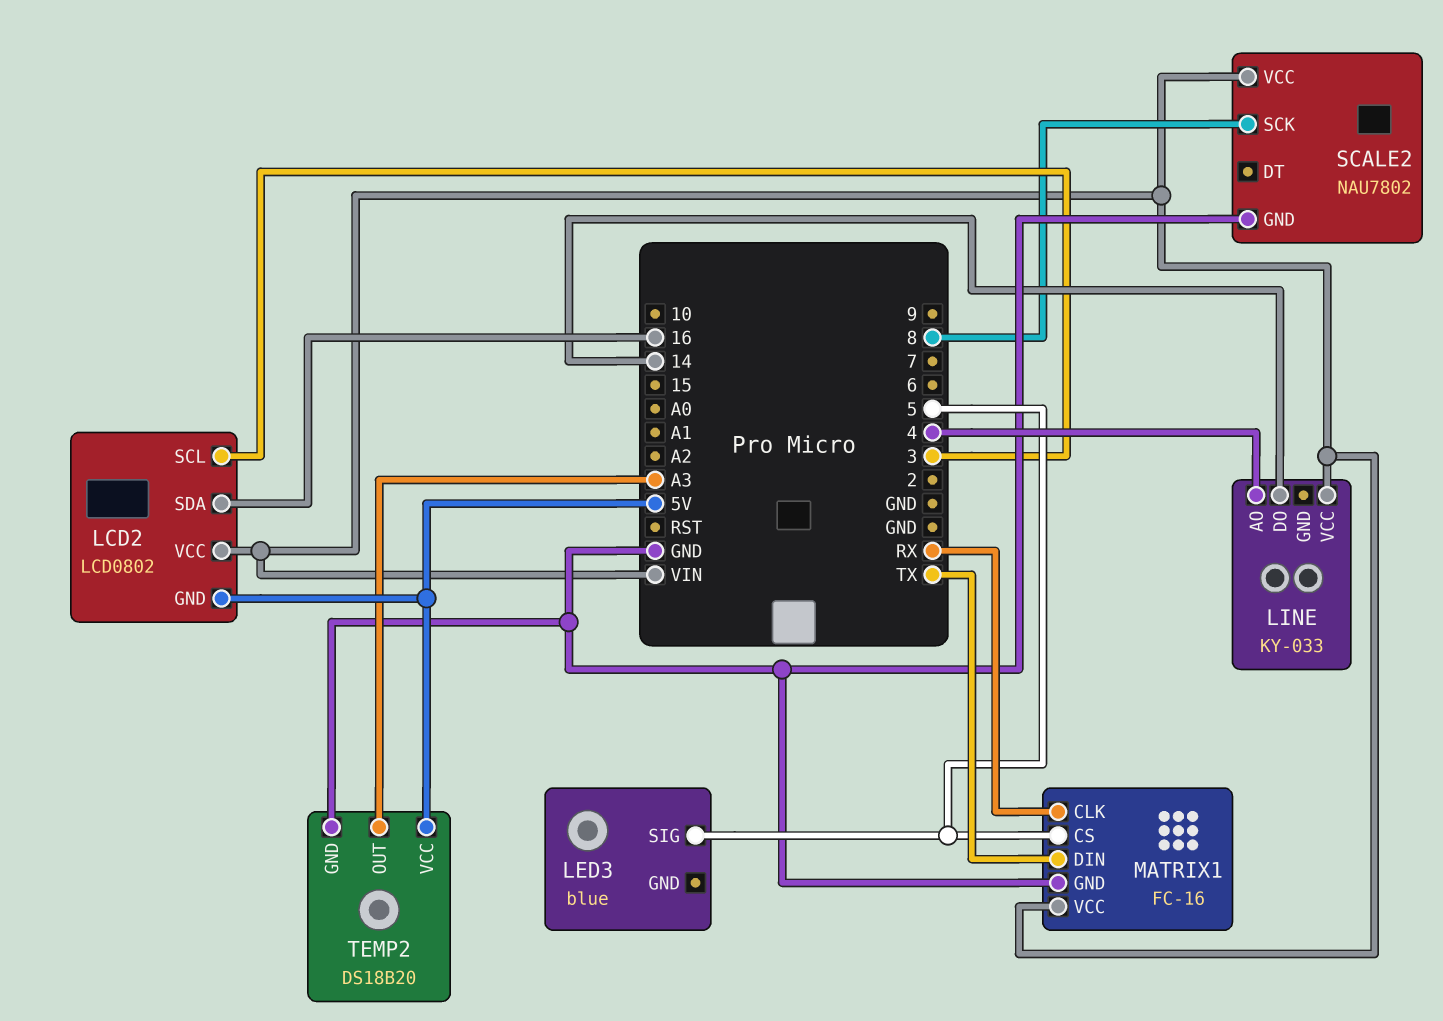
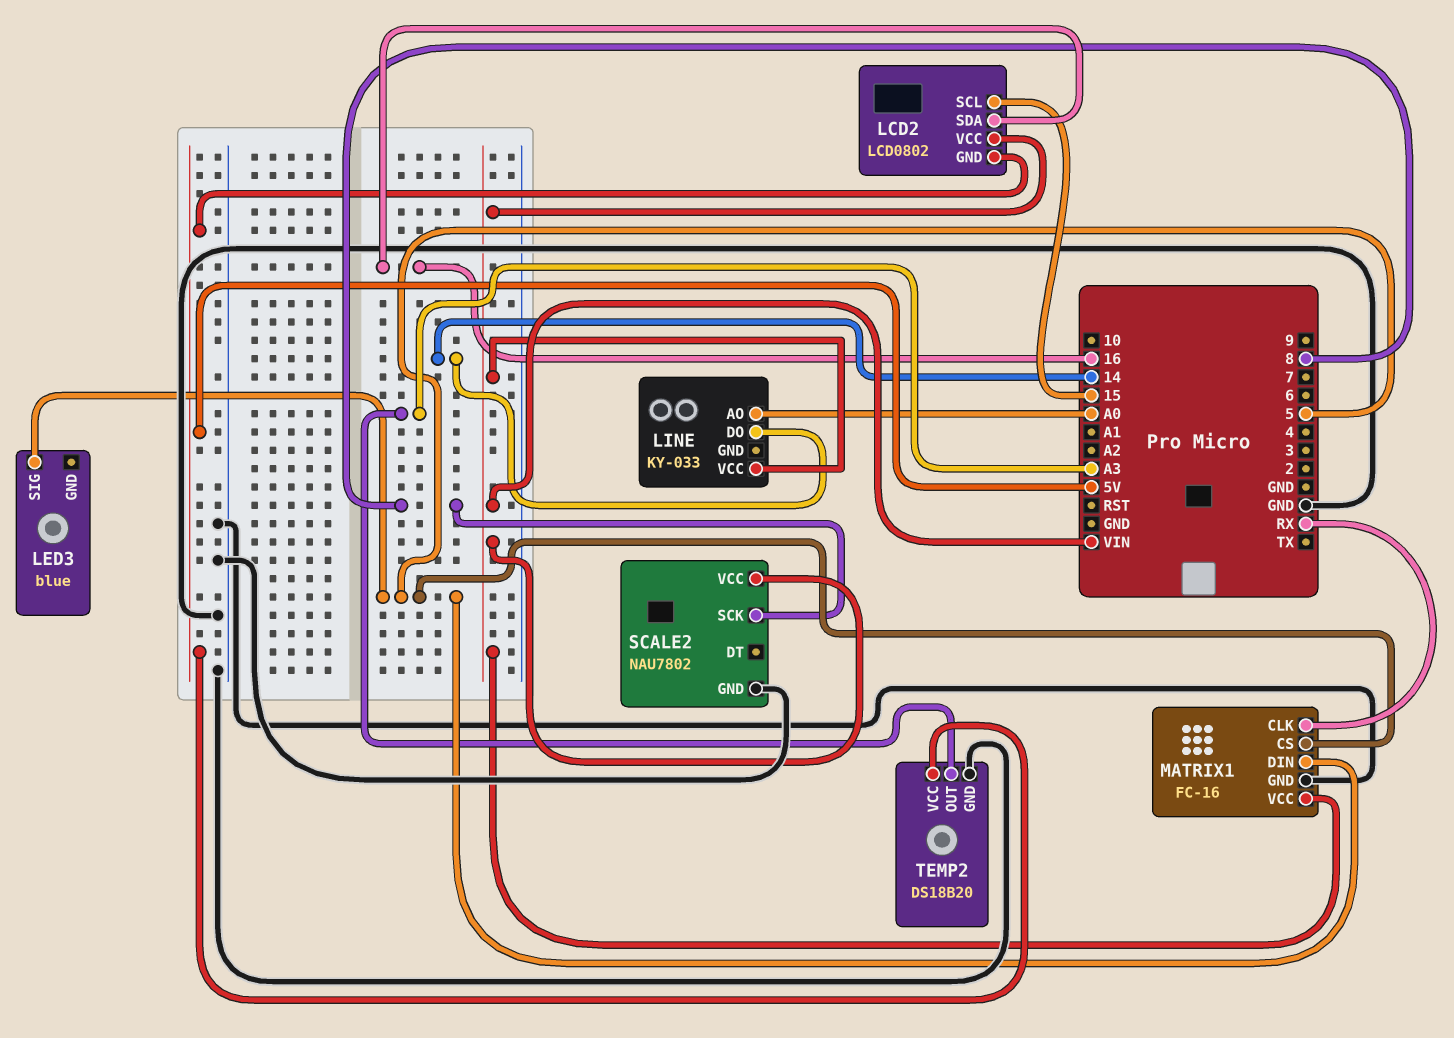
LCD2 pin SCL: 3 -> 15
LINE pin AO: 4 -> A0
MATRIX1 pin DIN: TX -> 5

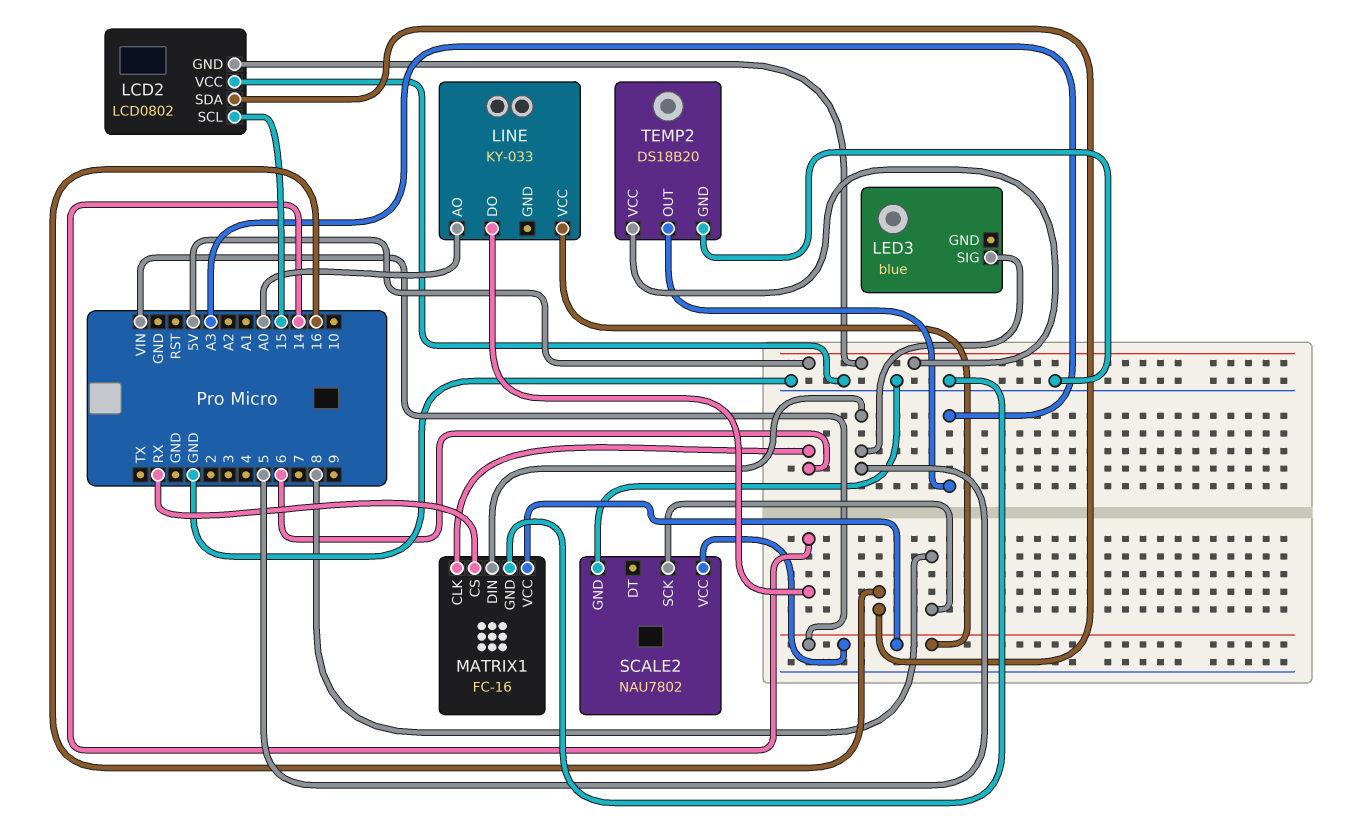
LCD2 pin VCC: VIN -> GND
MATRIX1 pin CLK: RX -> 6
MATRIX1 pin CS: 5 -> RX

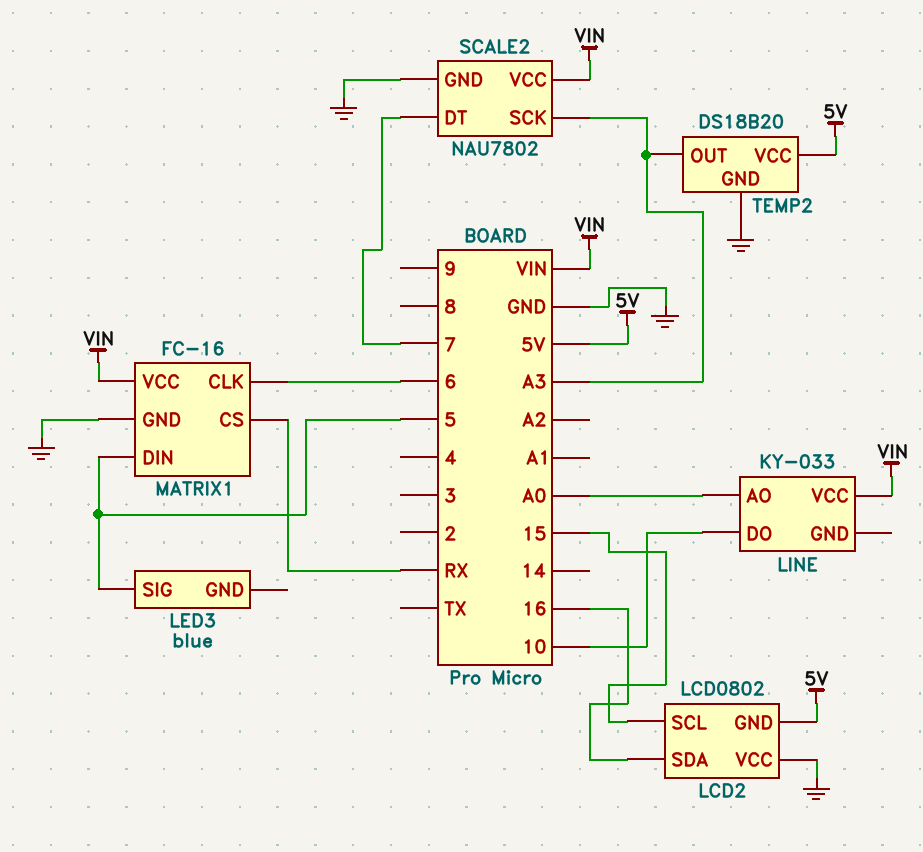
LINE pin DO: 14 -> 10
SCALE2 pin DT: none -> 7
SCALE2 pin SCK: 8 -> A3

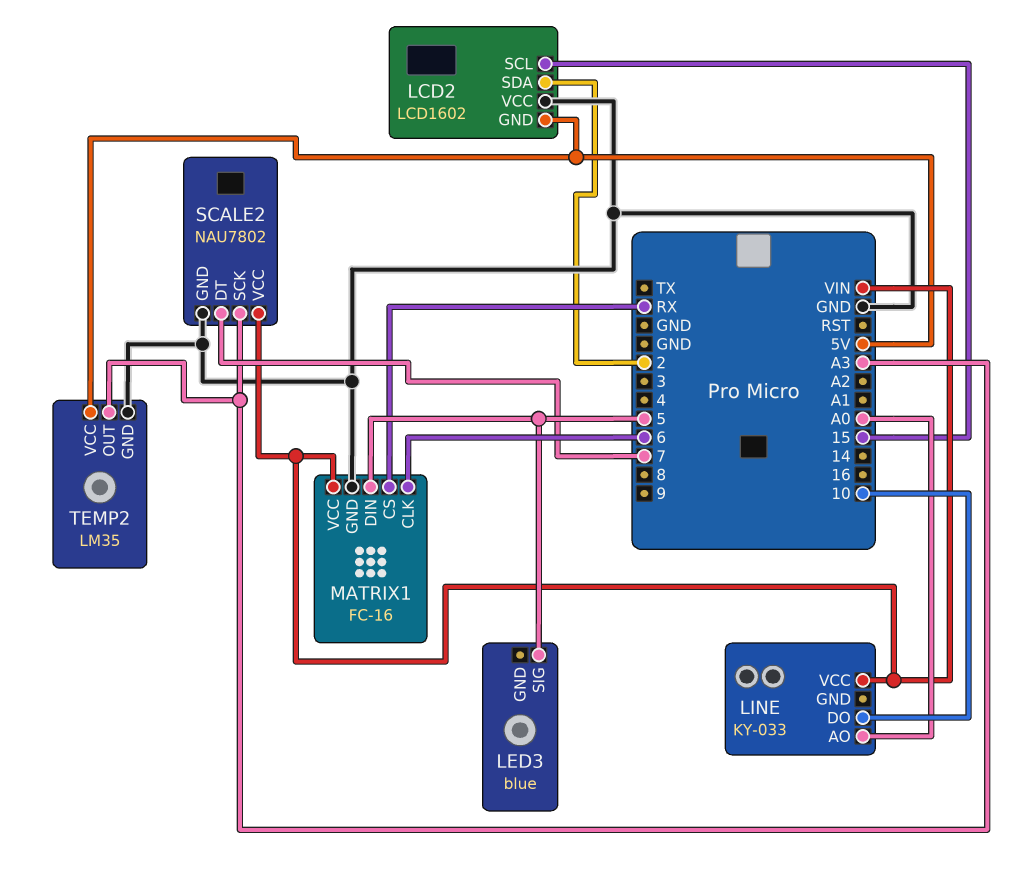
LCD2: LCD0802 -> LCD1602
LCD2 pin SDA: 16 -> 2
TEMP2: DS18B20 -> LM35

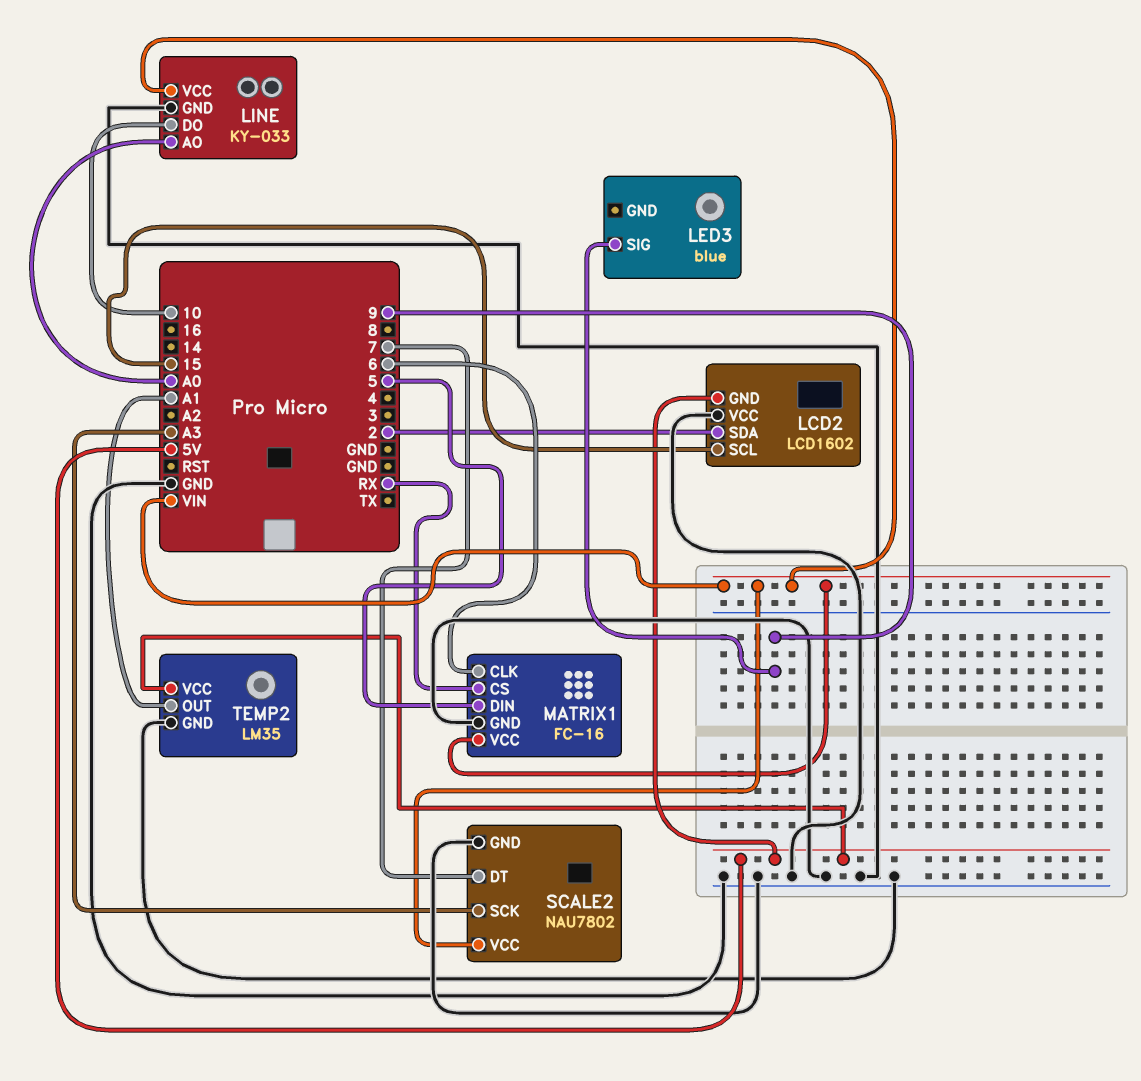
LED3 pin SIG: 5 -> 9
LINE pin GND: none -> GND
TEMP2 pin OUT: A3 -> A1

